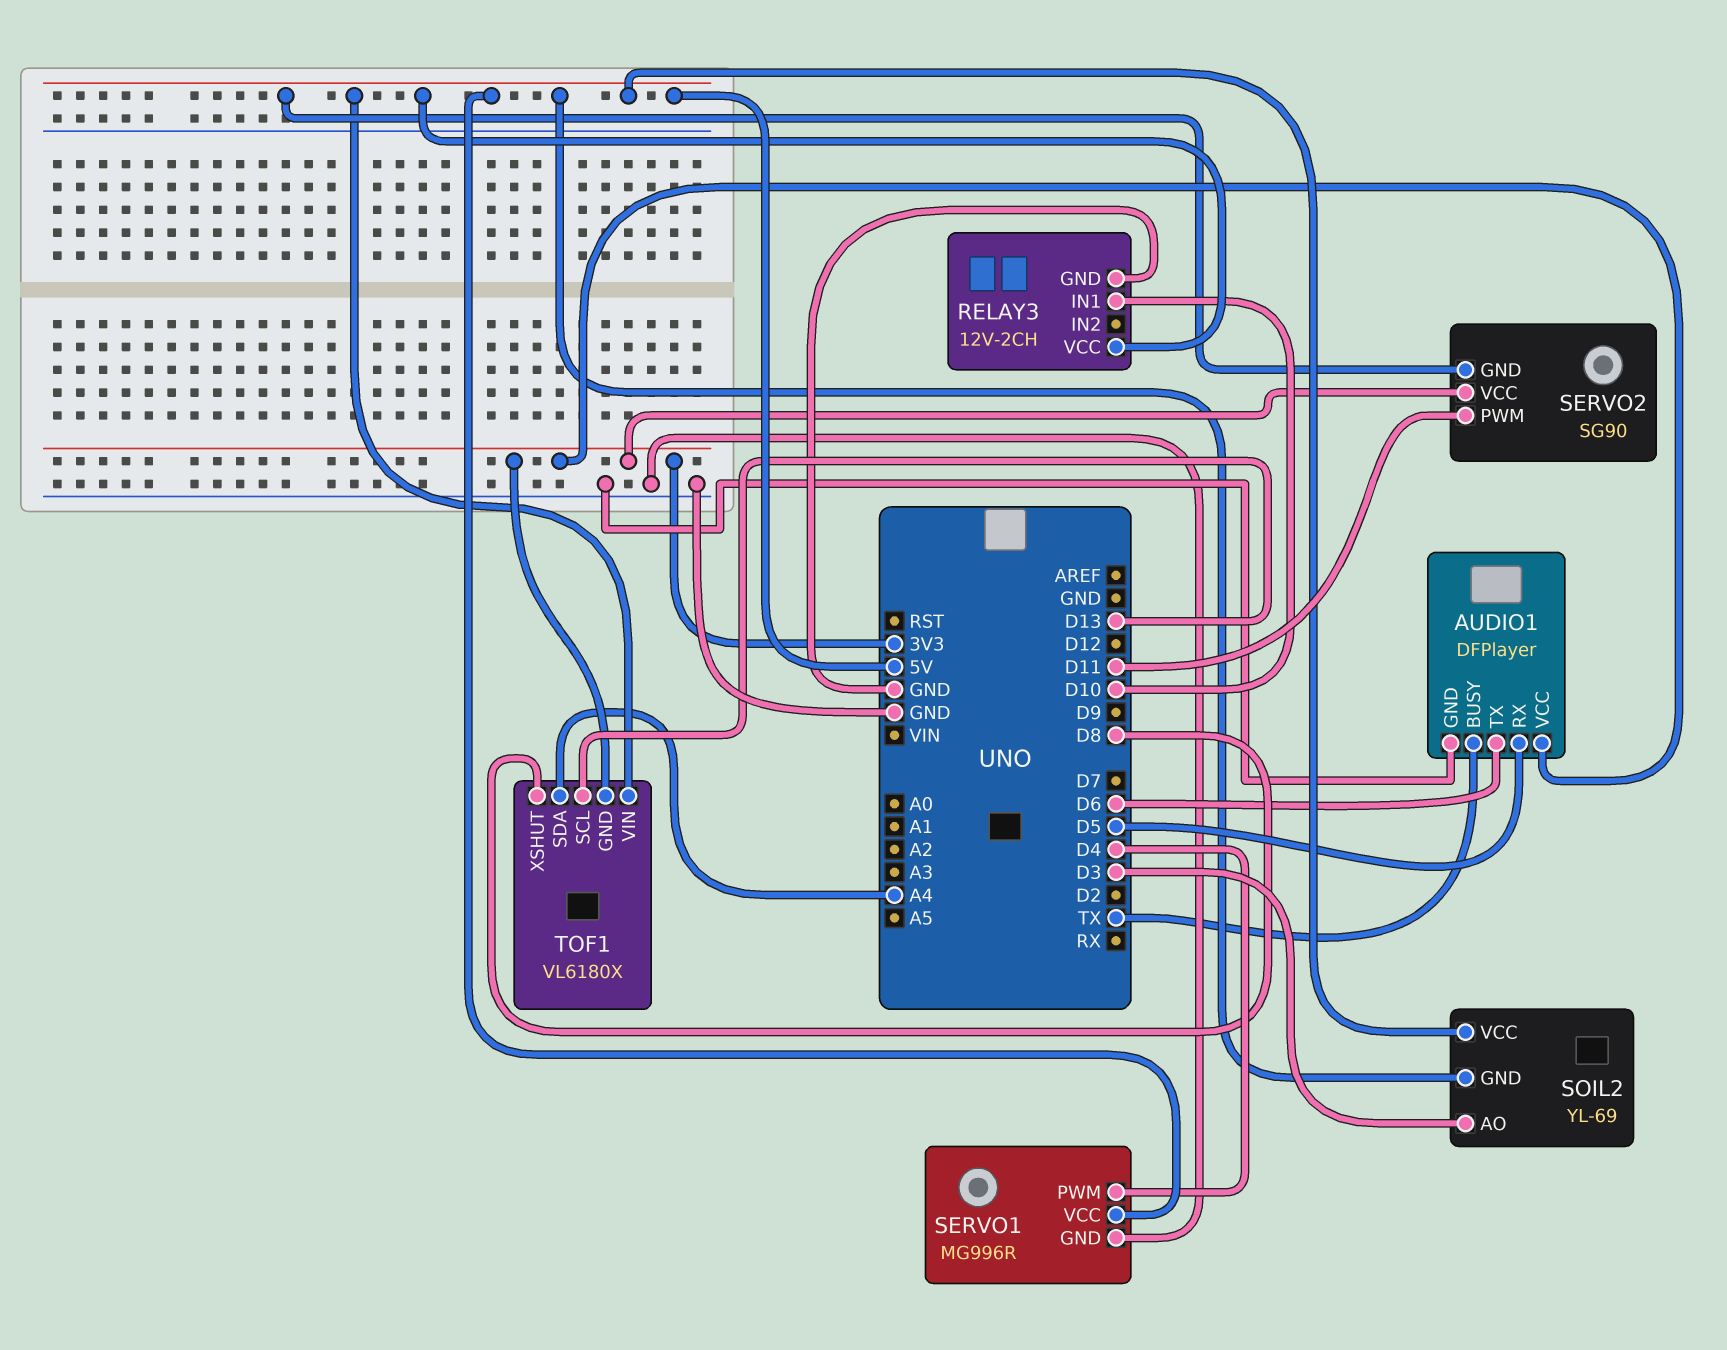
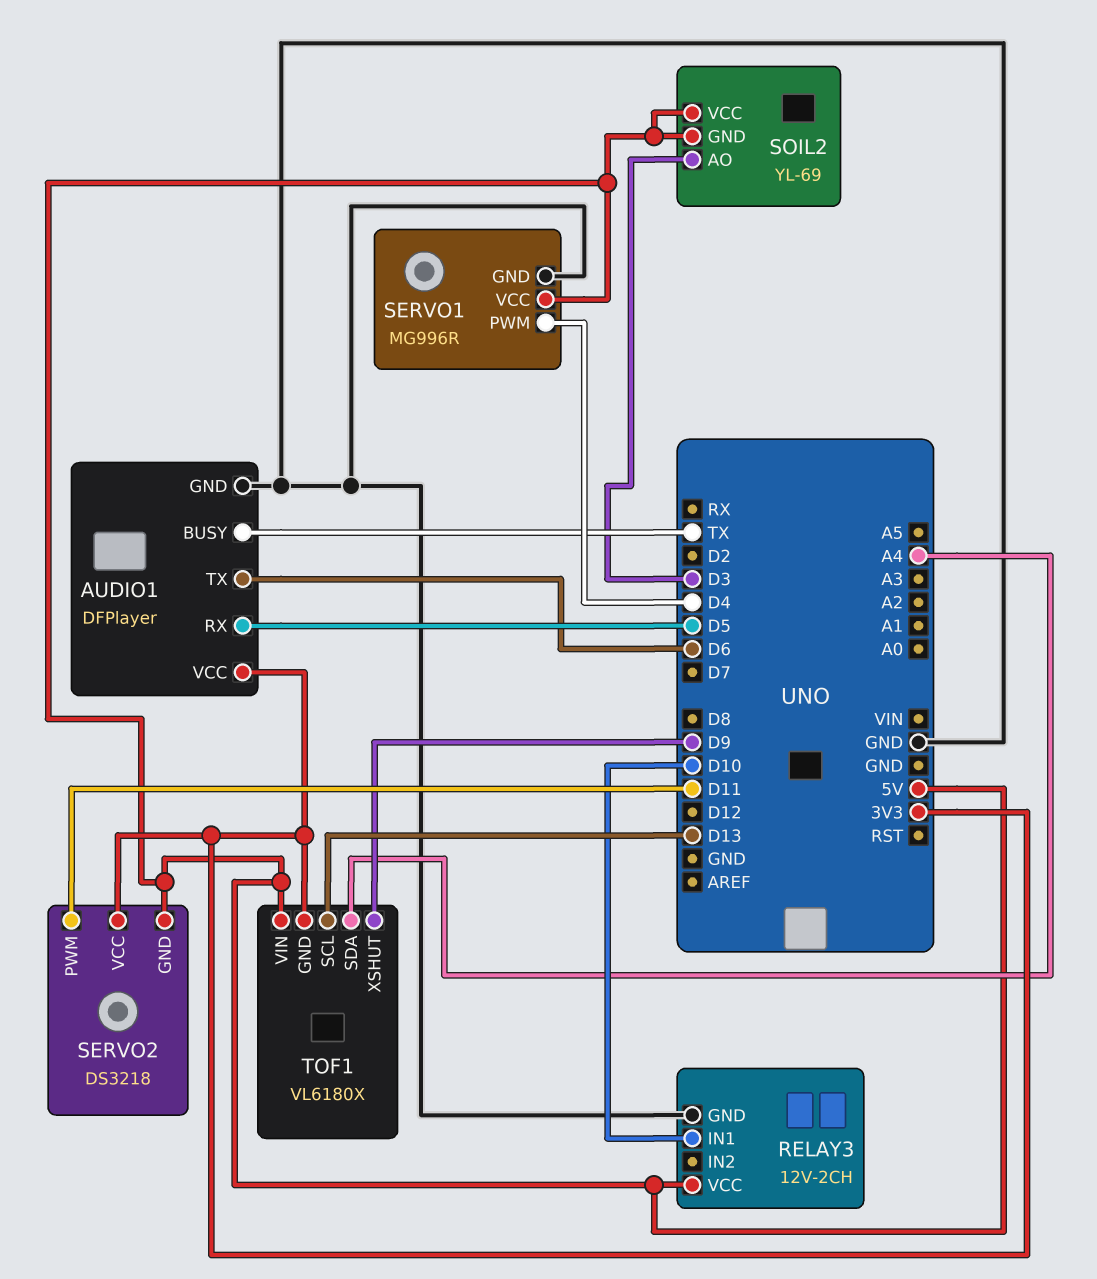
SERVO2: SG90 -> DS3218
TOF1 pin XSHUT: D8 -> D9

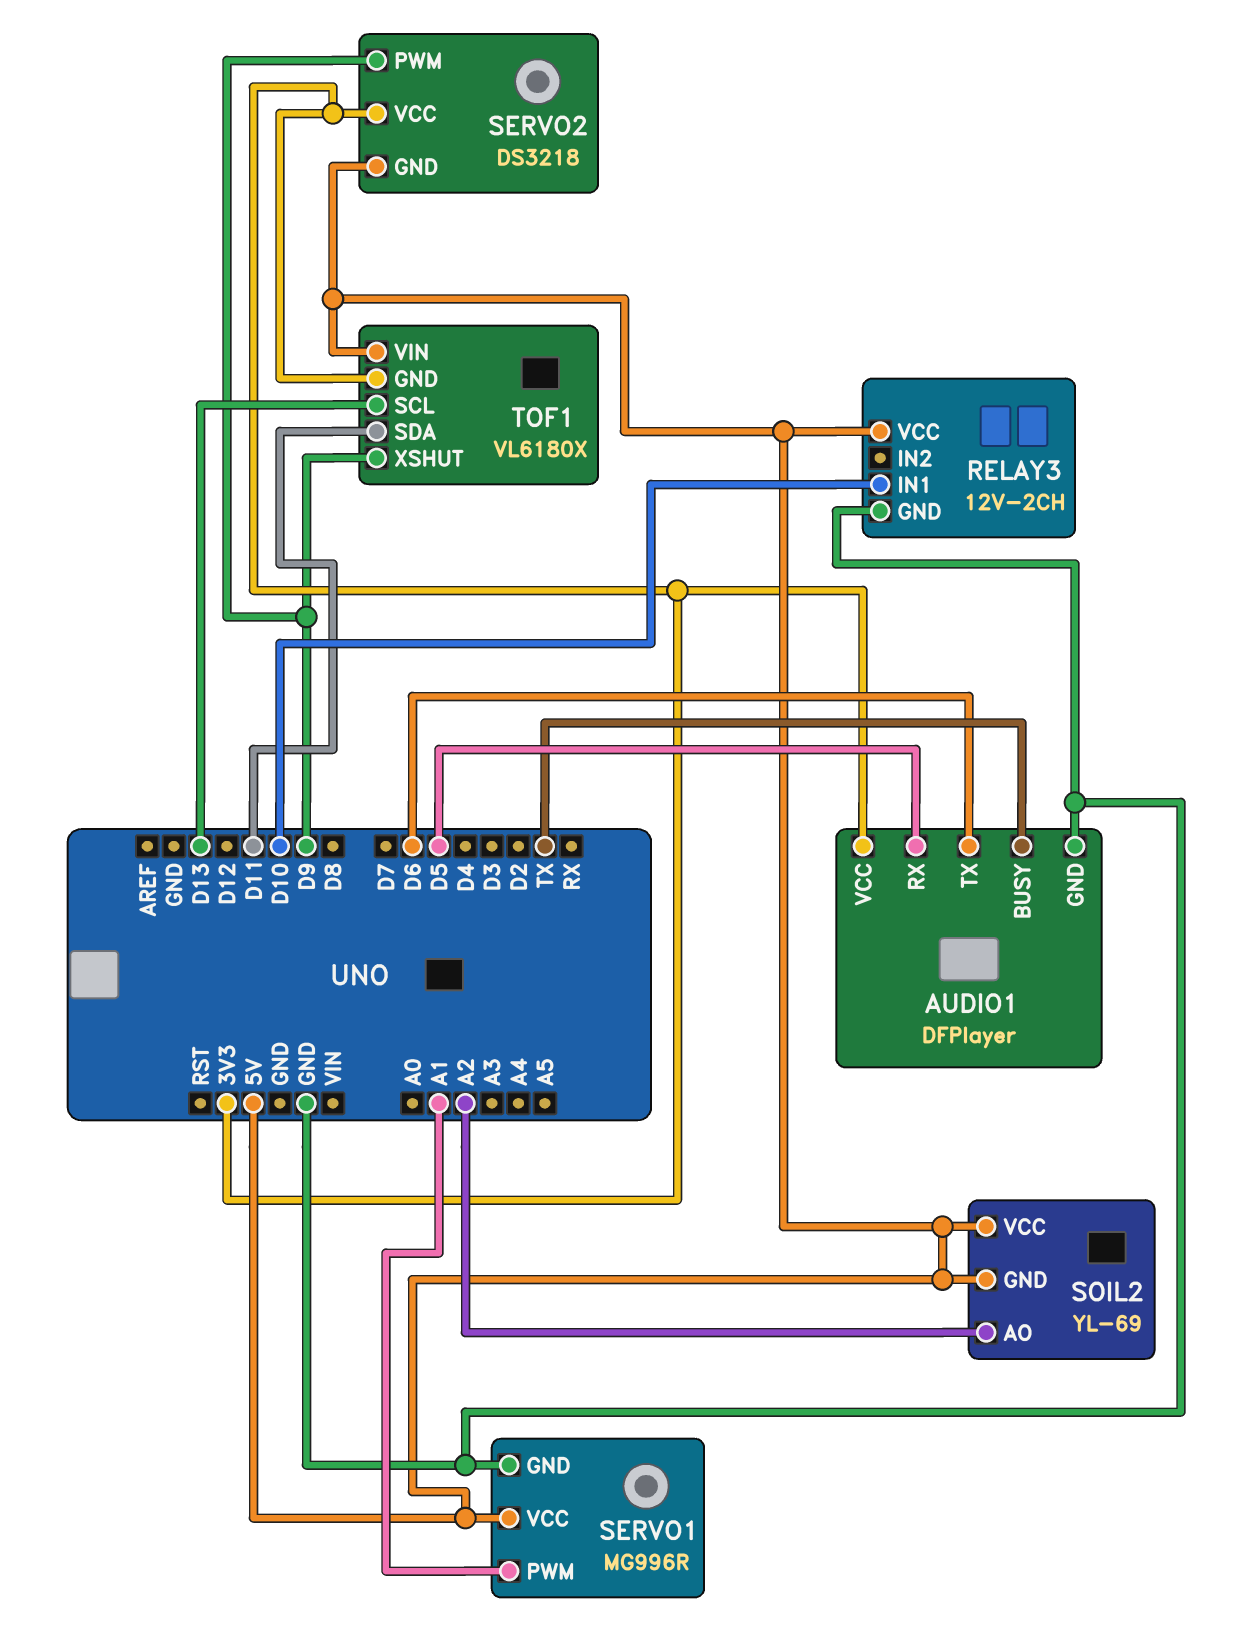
SERVO1 pin PWM: D4 -> A1
SERVO2 pin PWM: D11 -> D9
SOIL2 pin AO: D3 -> A2
TOF1 pin SDA: A4 -> D11

